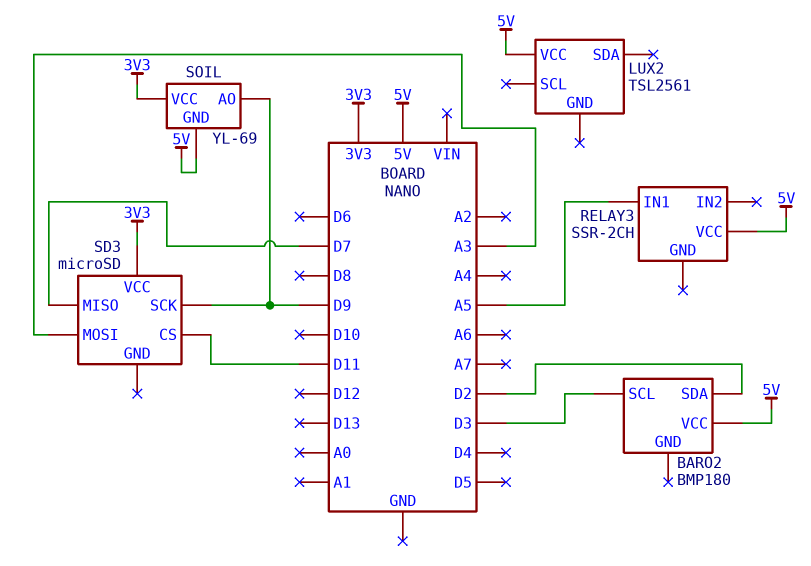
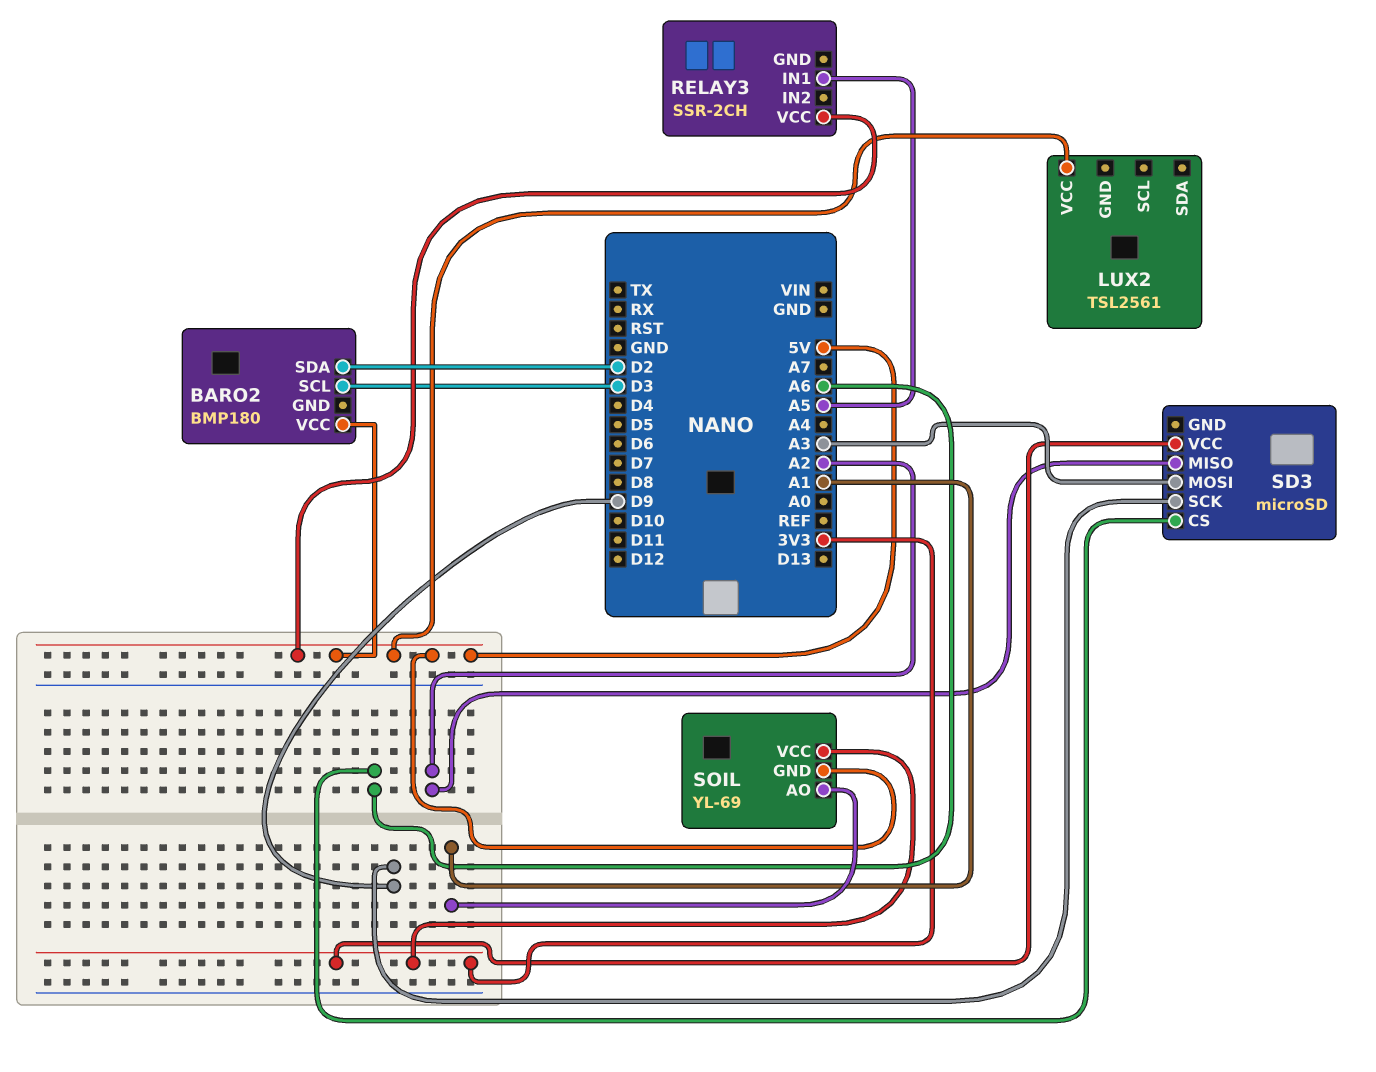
SD3 pin CS: D11 -> A6
SD3 pin MISO: D7 -> A2
SOIL pin AO: D9 -> A1

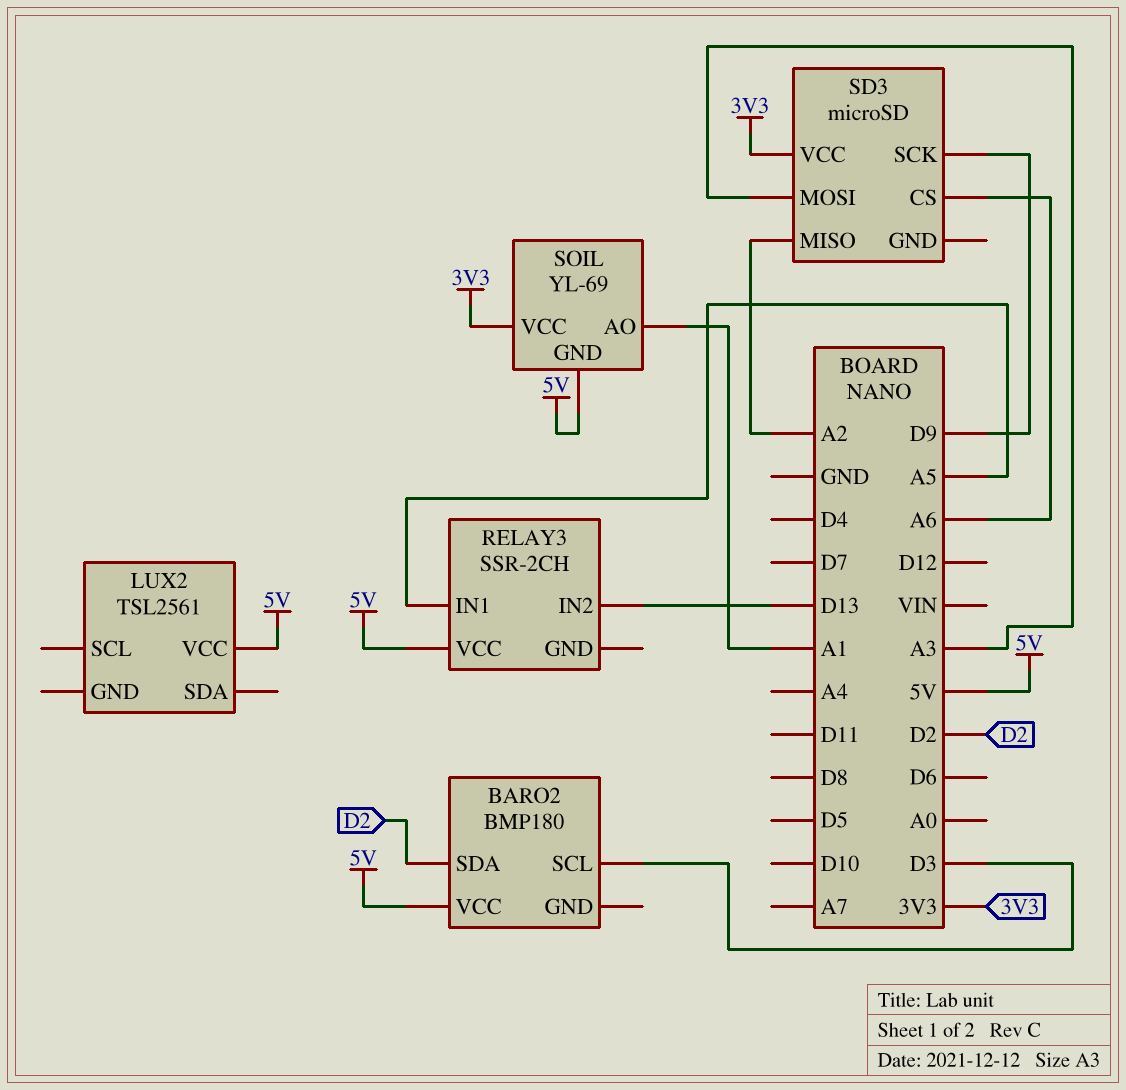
RELAY3 pin IN2: none -> D13

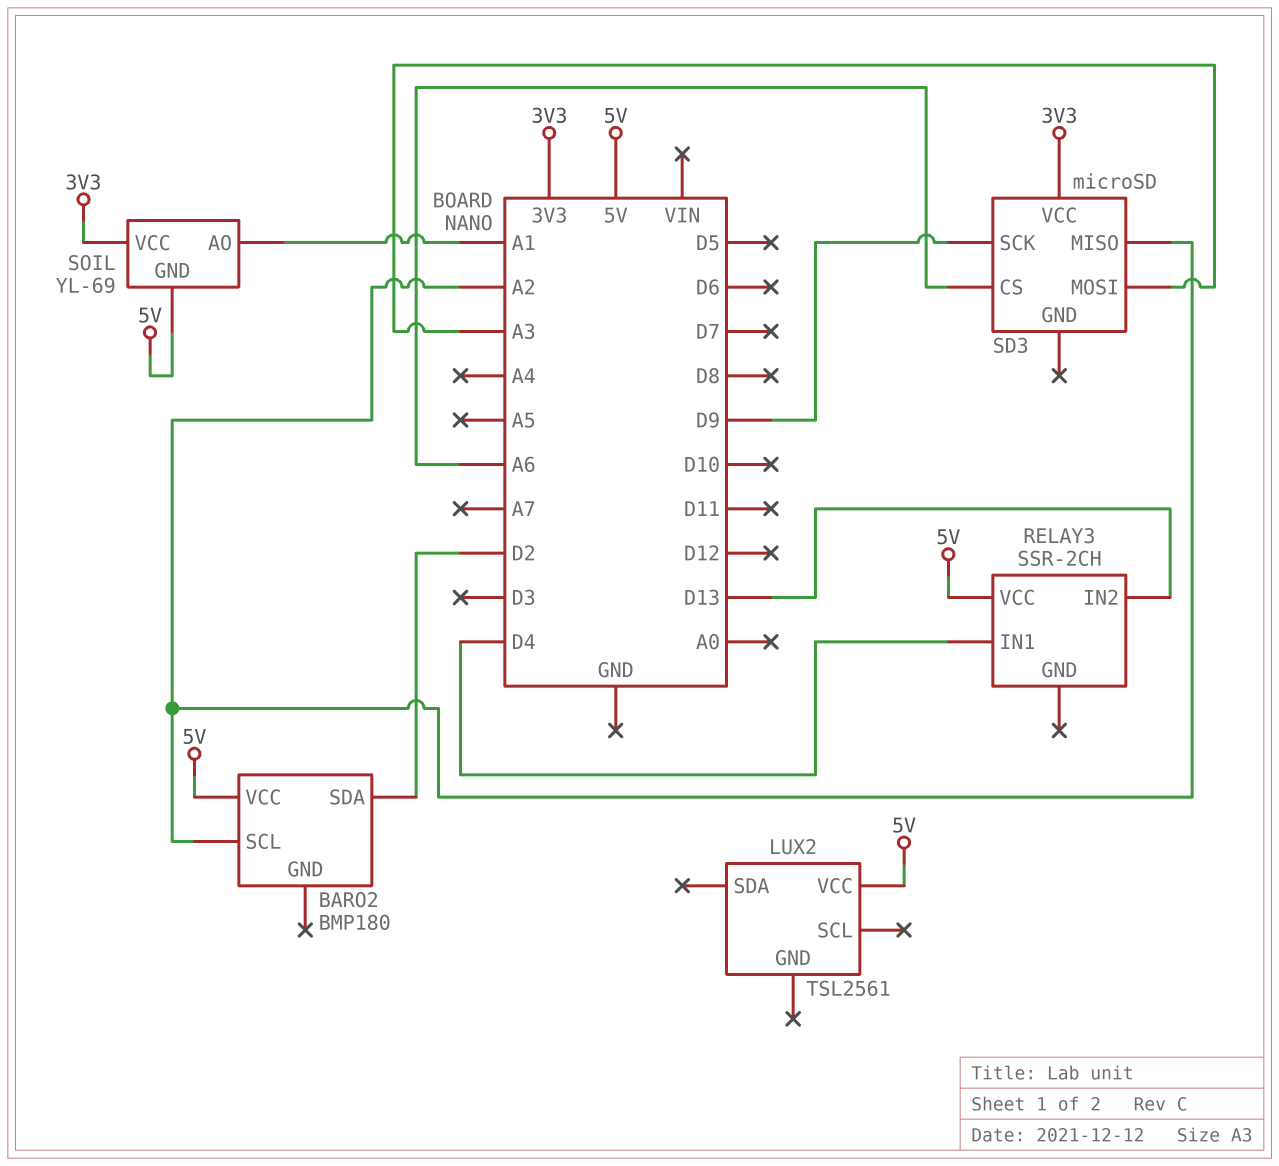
BARO2 pin SCL: D3 -> A2
RELAY3 pin IN1: A5 -> D4

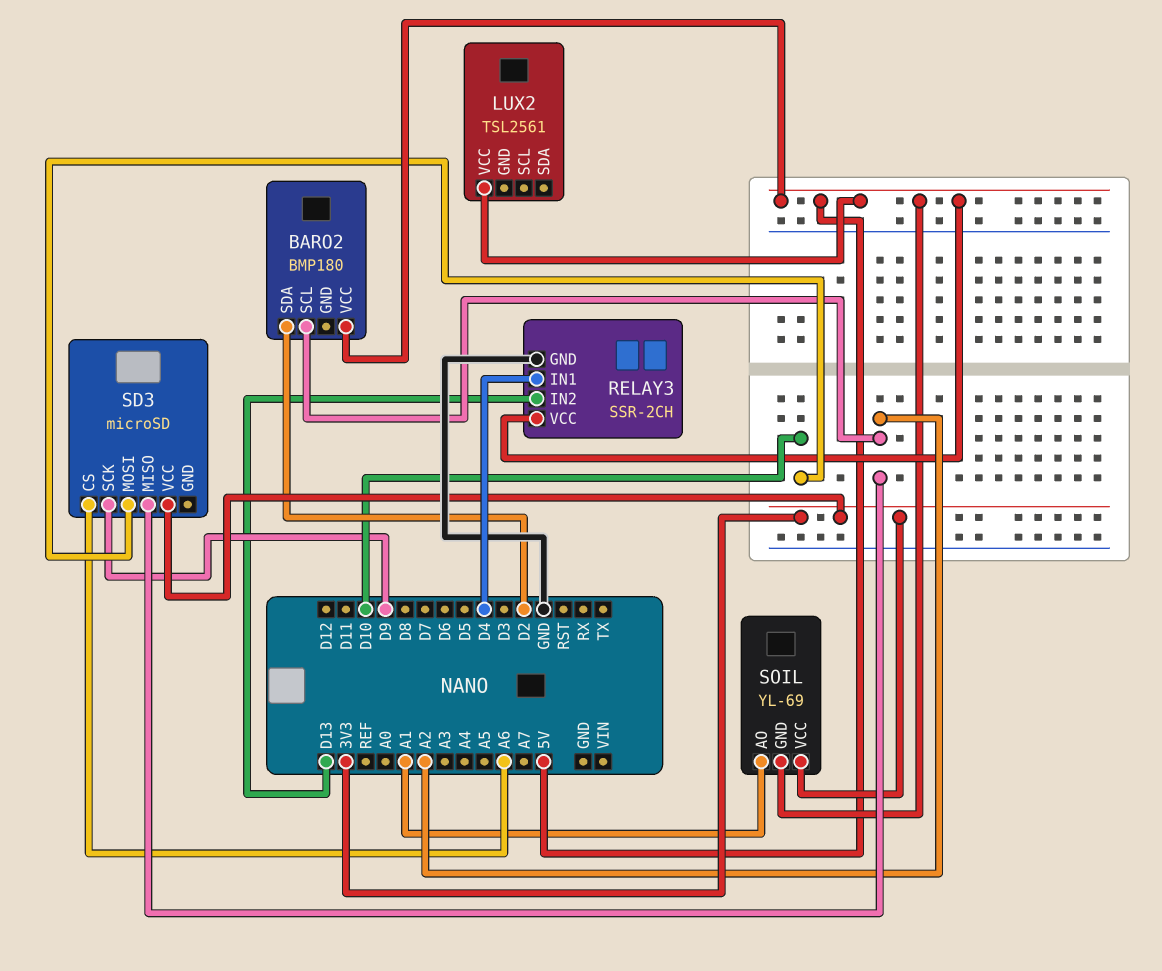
RELAY3 pin GND: none -> GND
SD3 pin MOSI: A3 -> D10

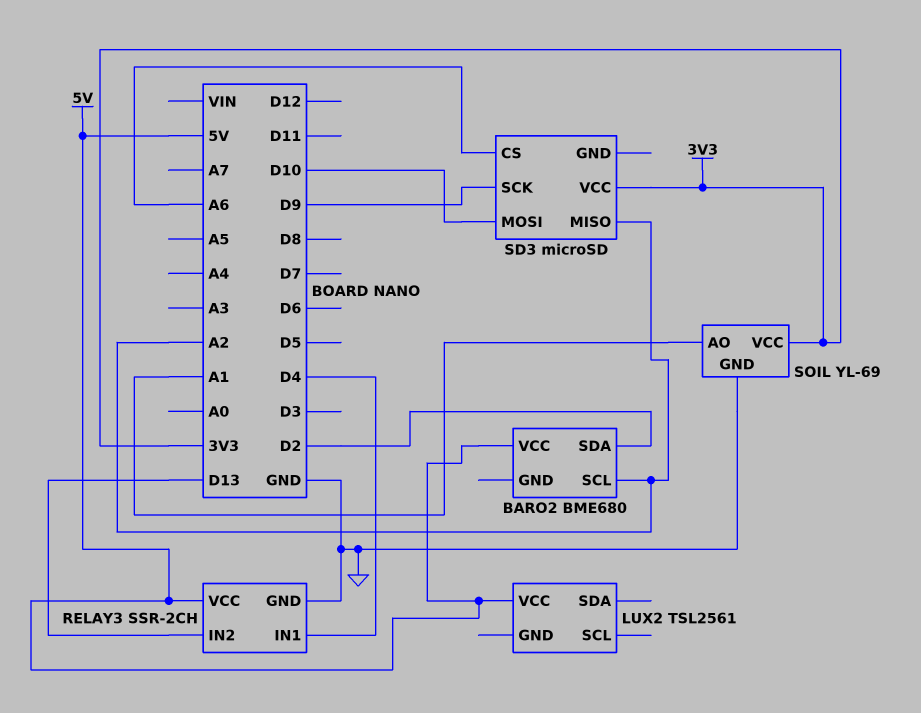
BARO2: BMP180 -> BME680
SOIL pin GND: 5V -> GND

